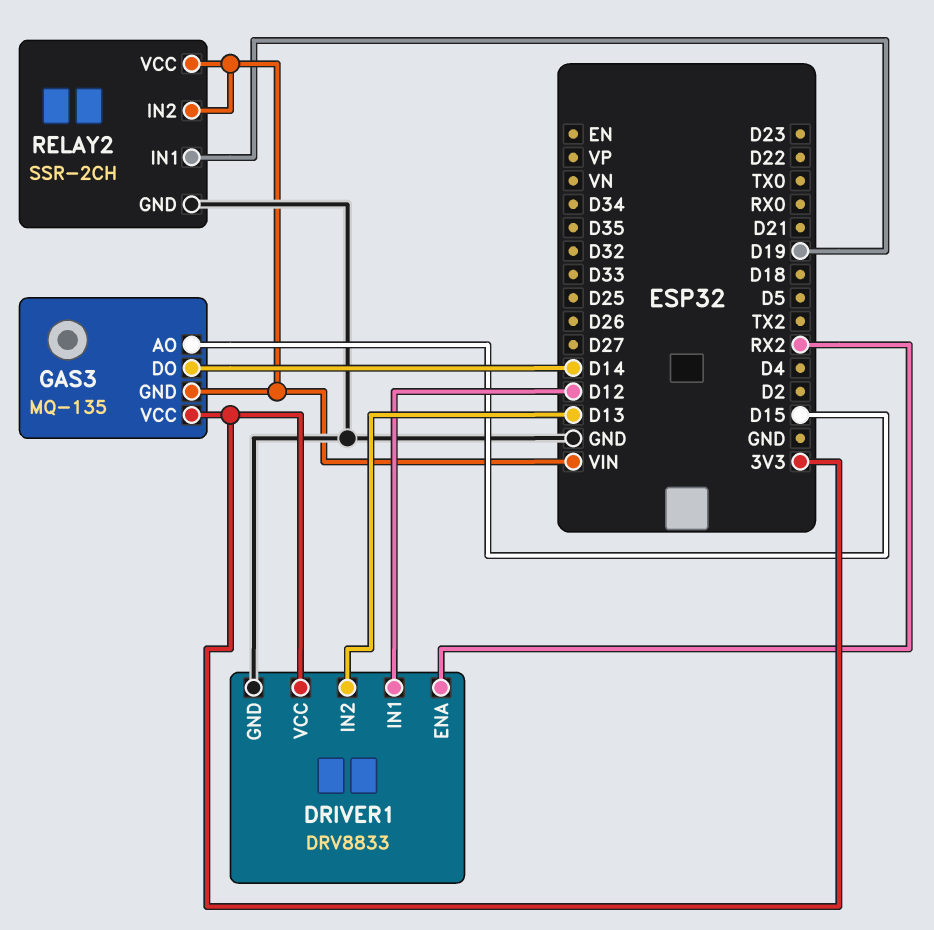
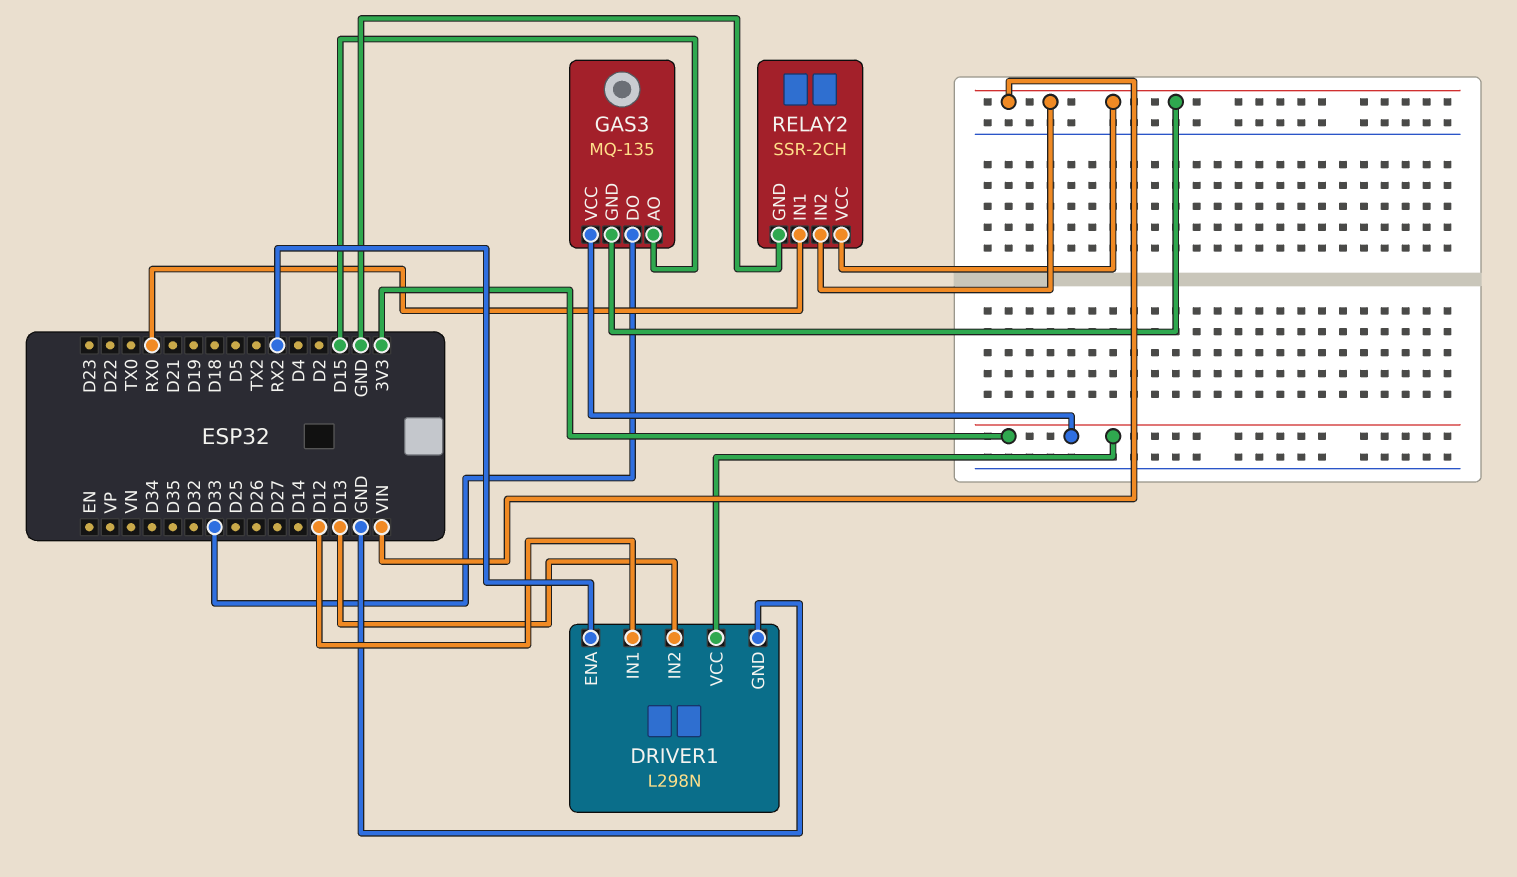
DRIVER1: DRV8833 -> L298N
GAS3 pin DO: D14 -> D33
RELAY2 pin IN1: D19 -> RX0

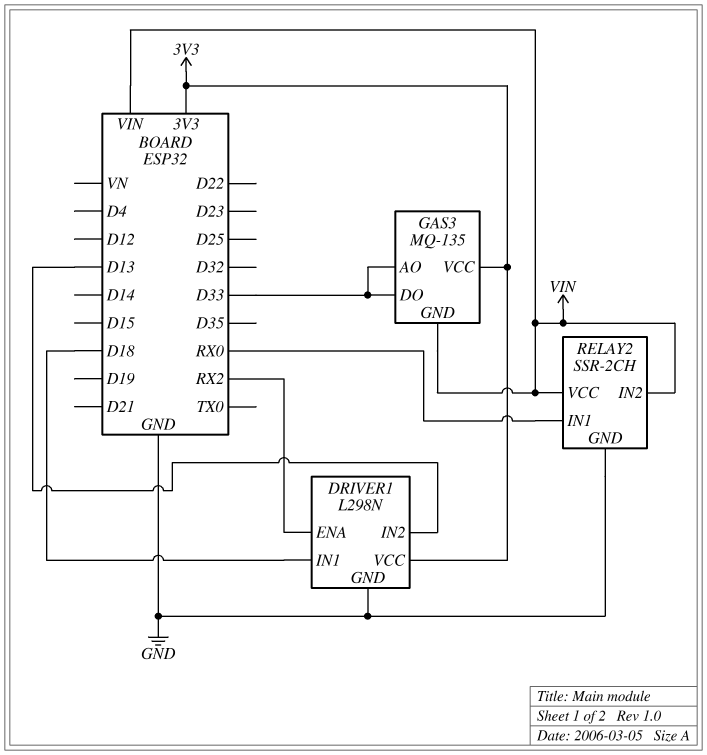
DRIVER1 pin IN1: D12 -> D18
GAS3 pin AO: D15 -> D33

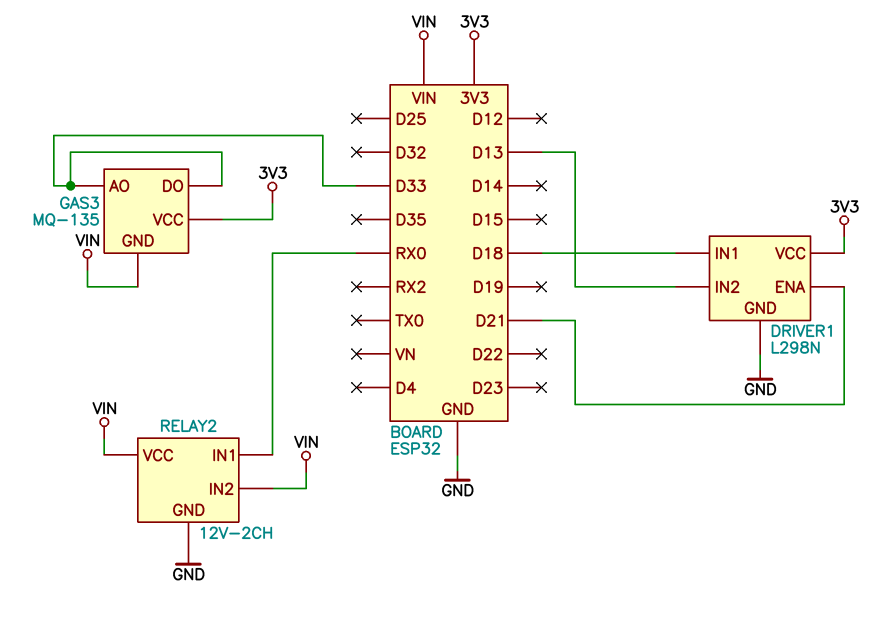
DRIVER1 pin ENA: RX2 -> D21
RELAY2: SSR-2CH -> 12V-2CH

